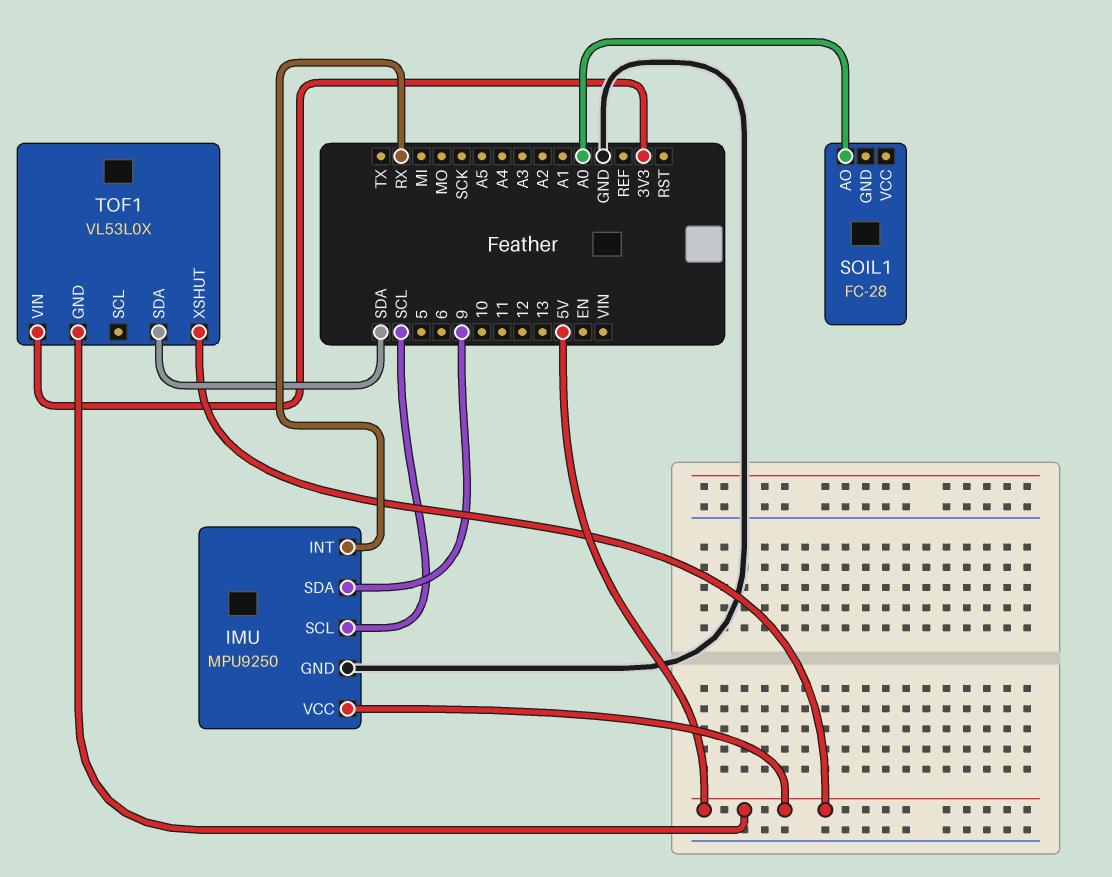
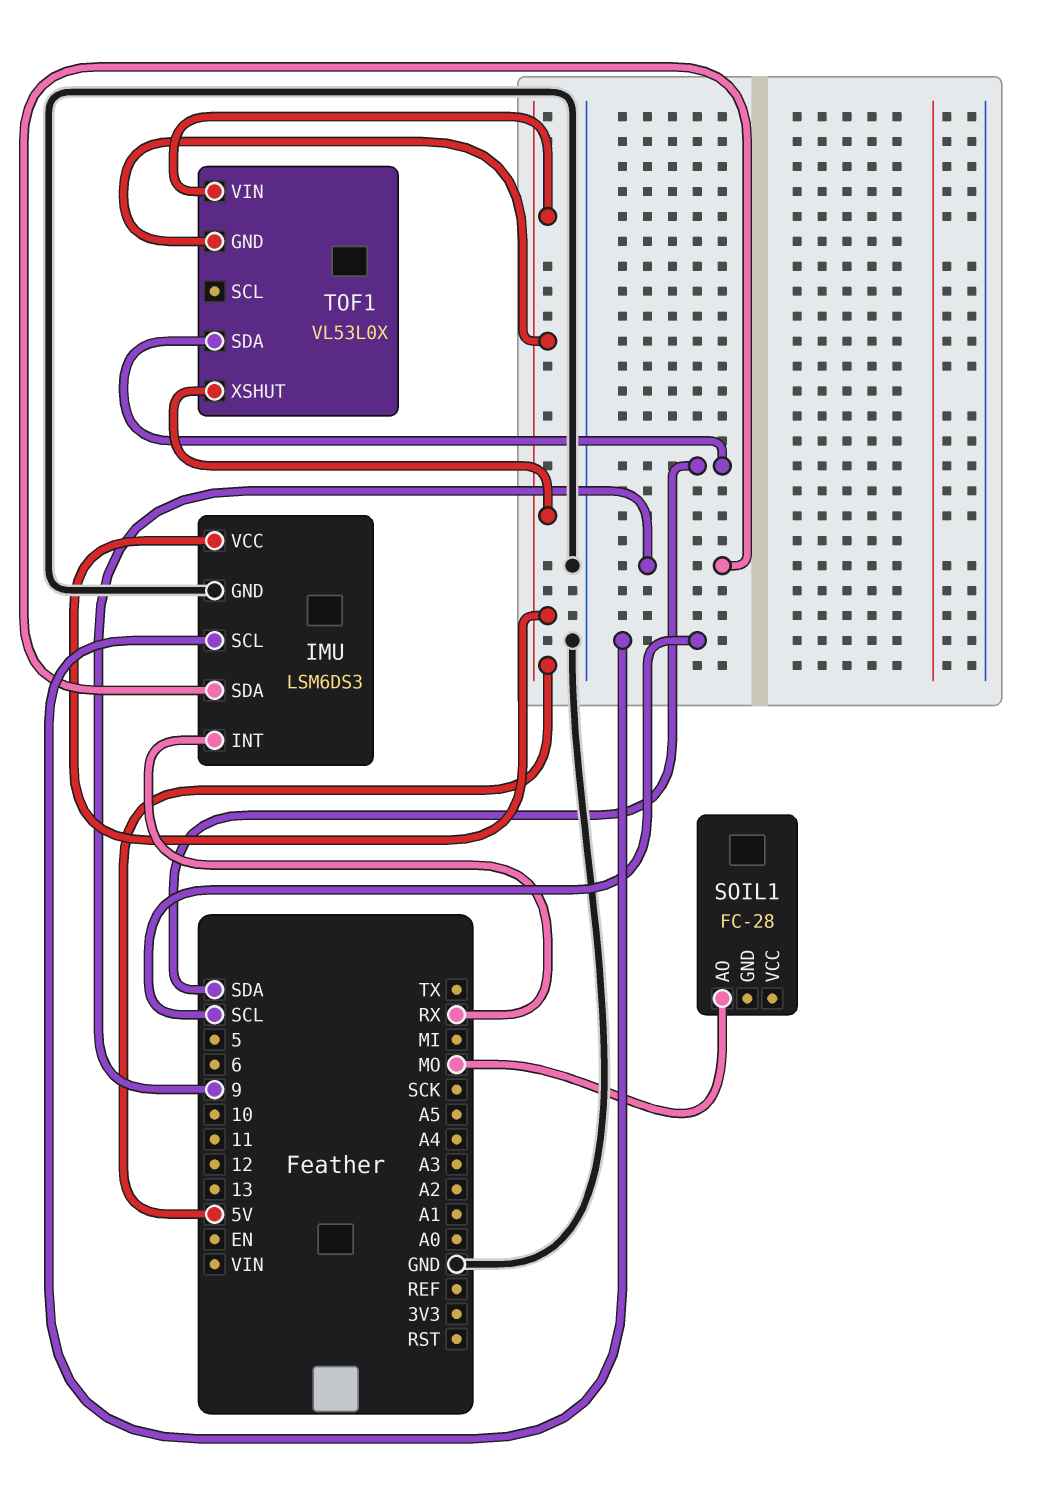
IMU: MPU9250 -> LSM6DS3
SOIL1 pin AO: A0 -> MO
TOF1 pin VIN: 3V3 -> 5V

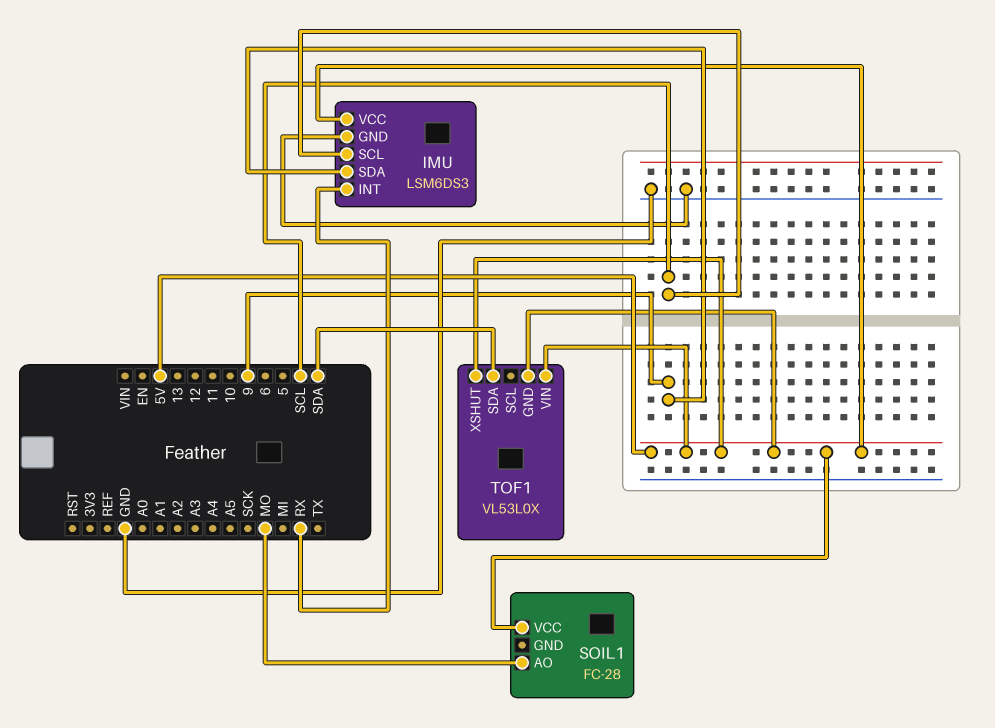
SOIL1 pin VCC: none -> 5V

